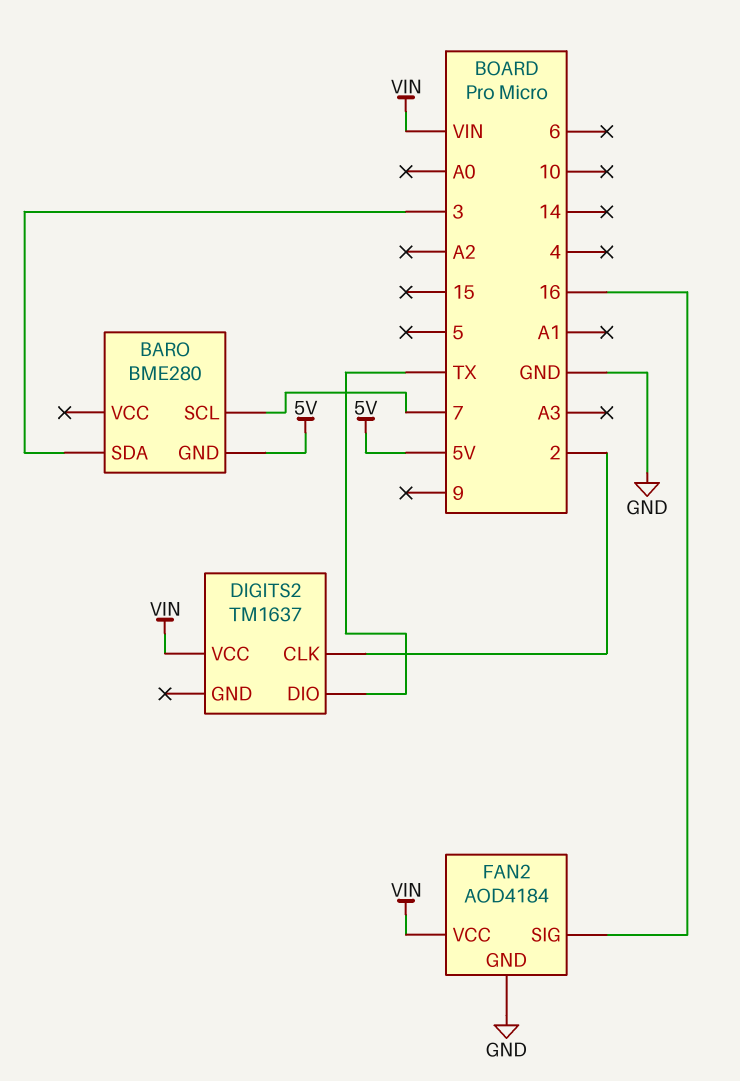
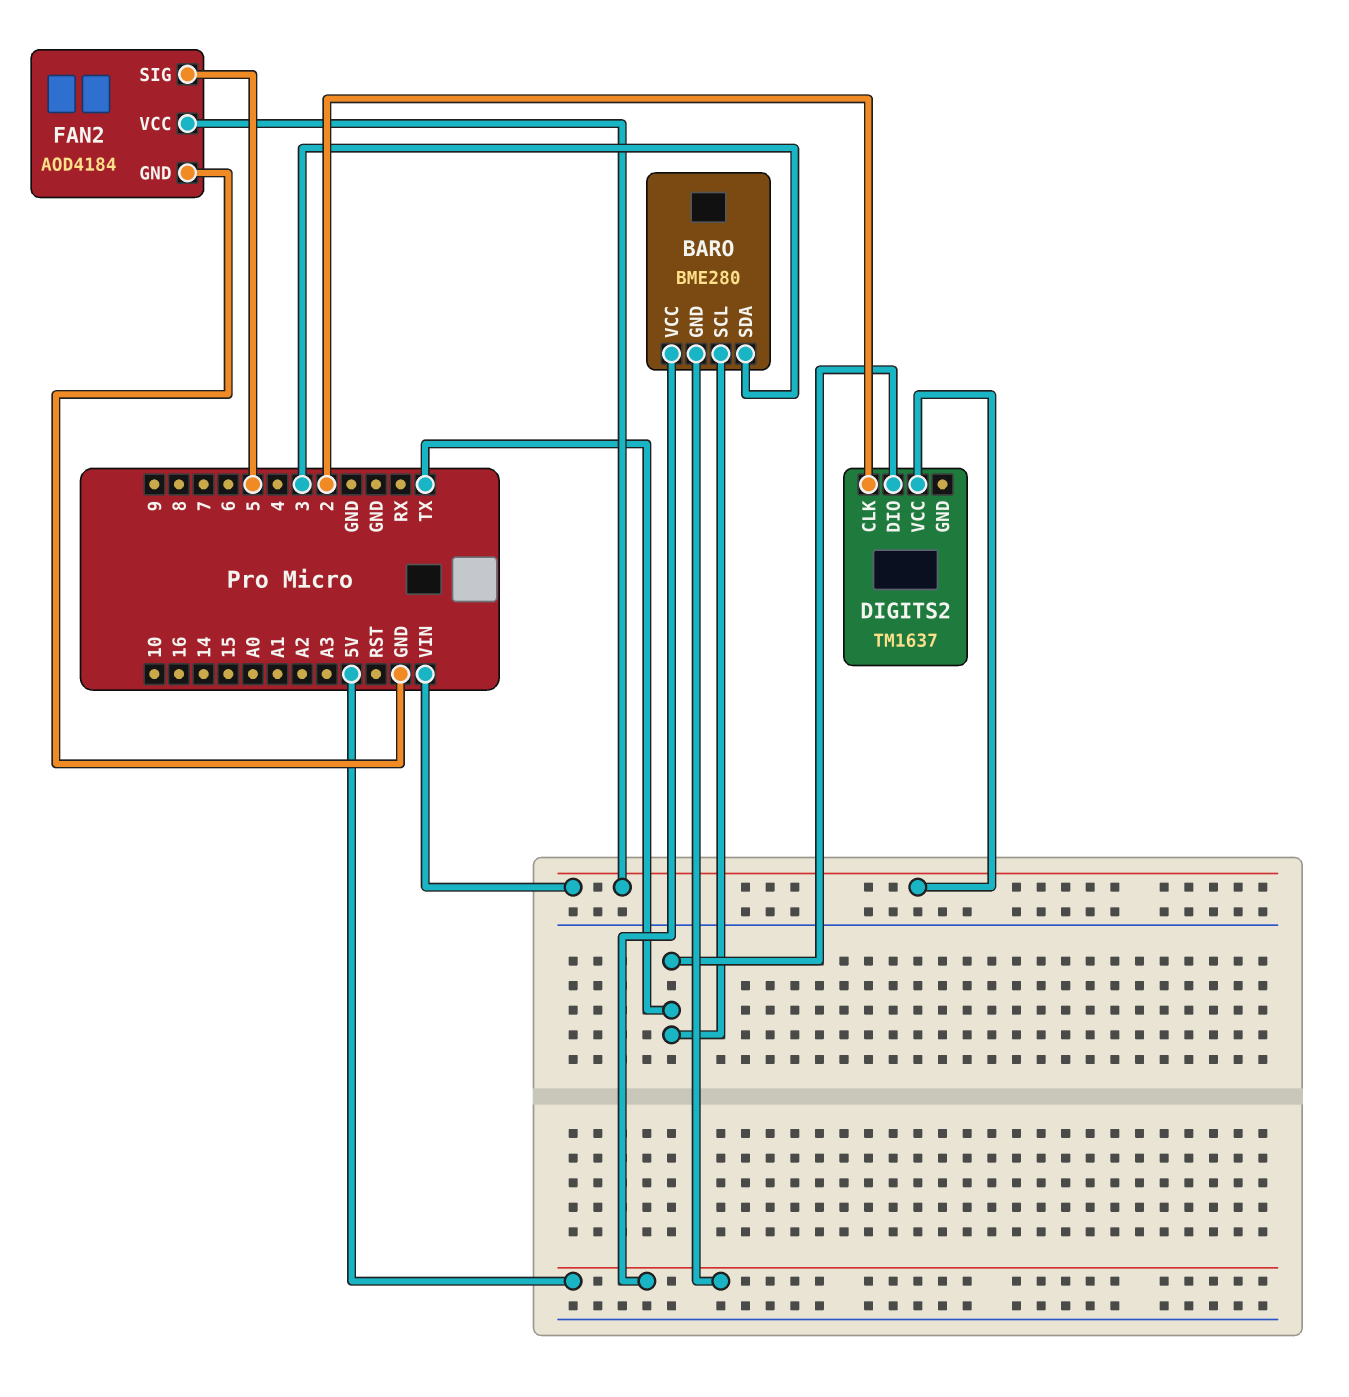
BARO pin SCL: 7 -> TX
BARO pin VCC: none -> 5V
FAN2 pin SIG: 16 -> 5

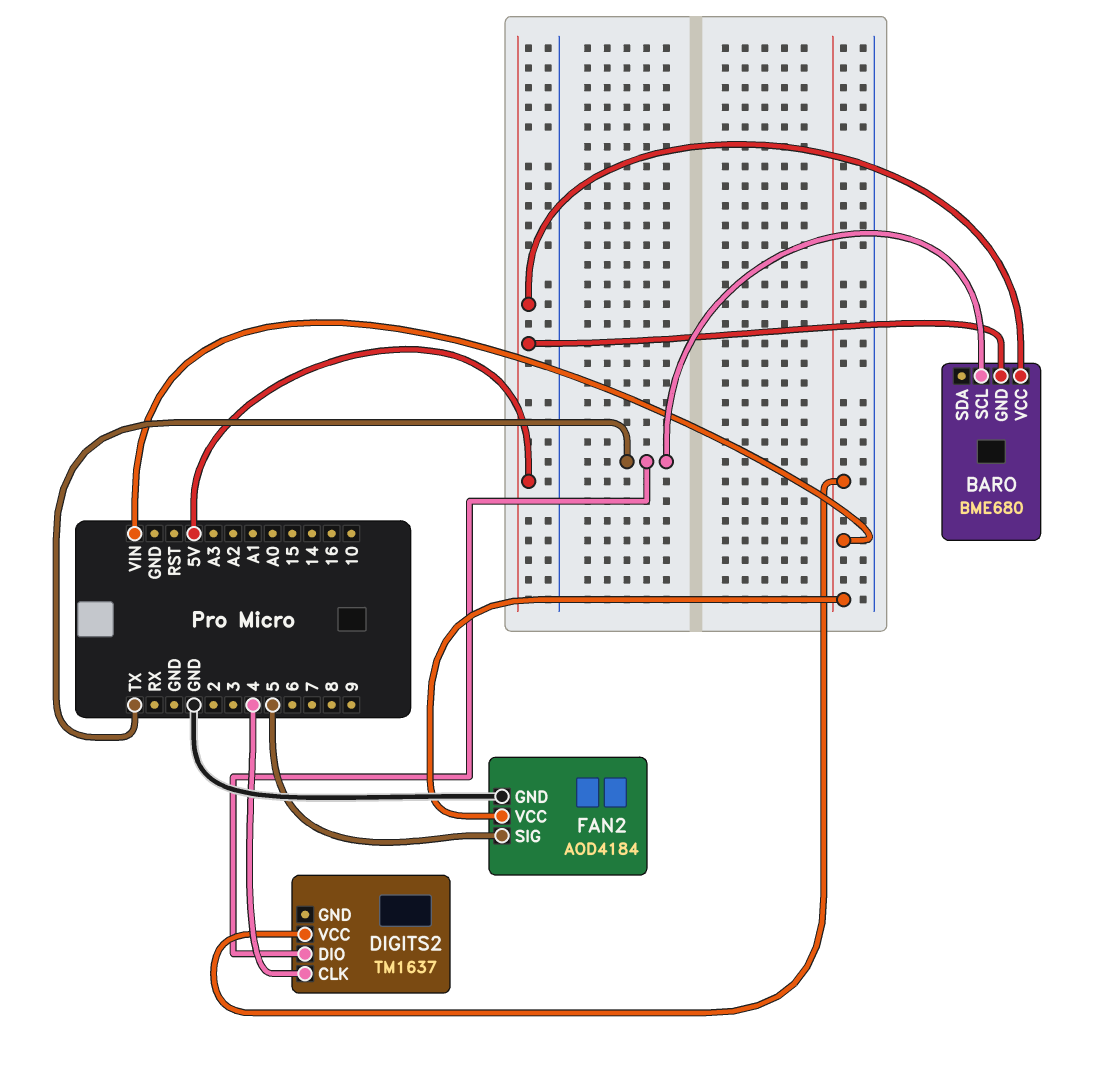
BARO: BME280 -> BME680
BARO pin SDA: 3 -> none
DIGITS2 pin CLK: 2 -> 4

